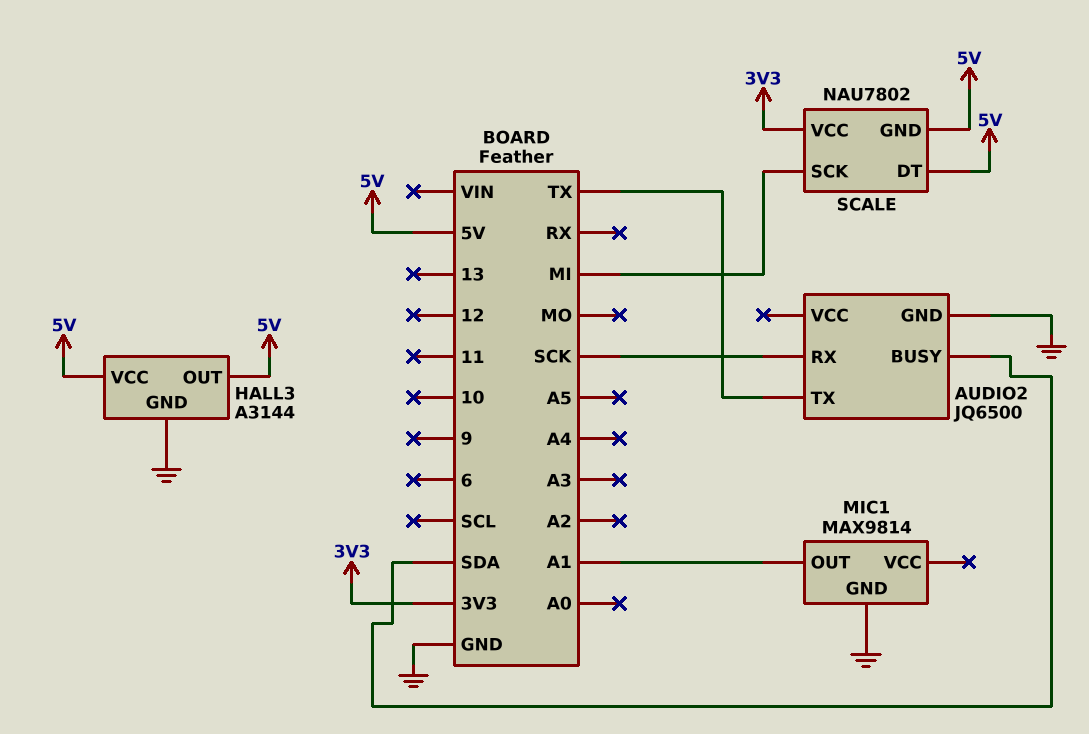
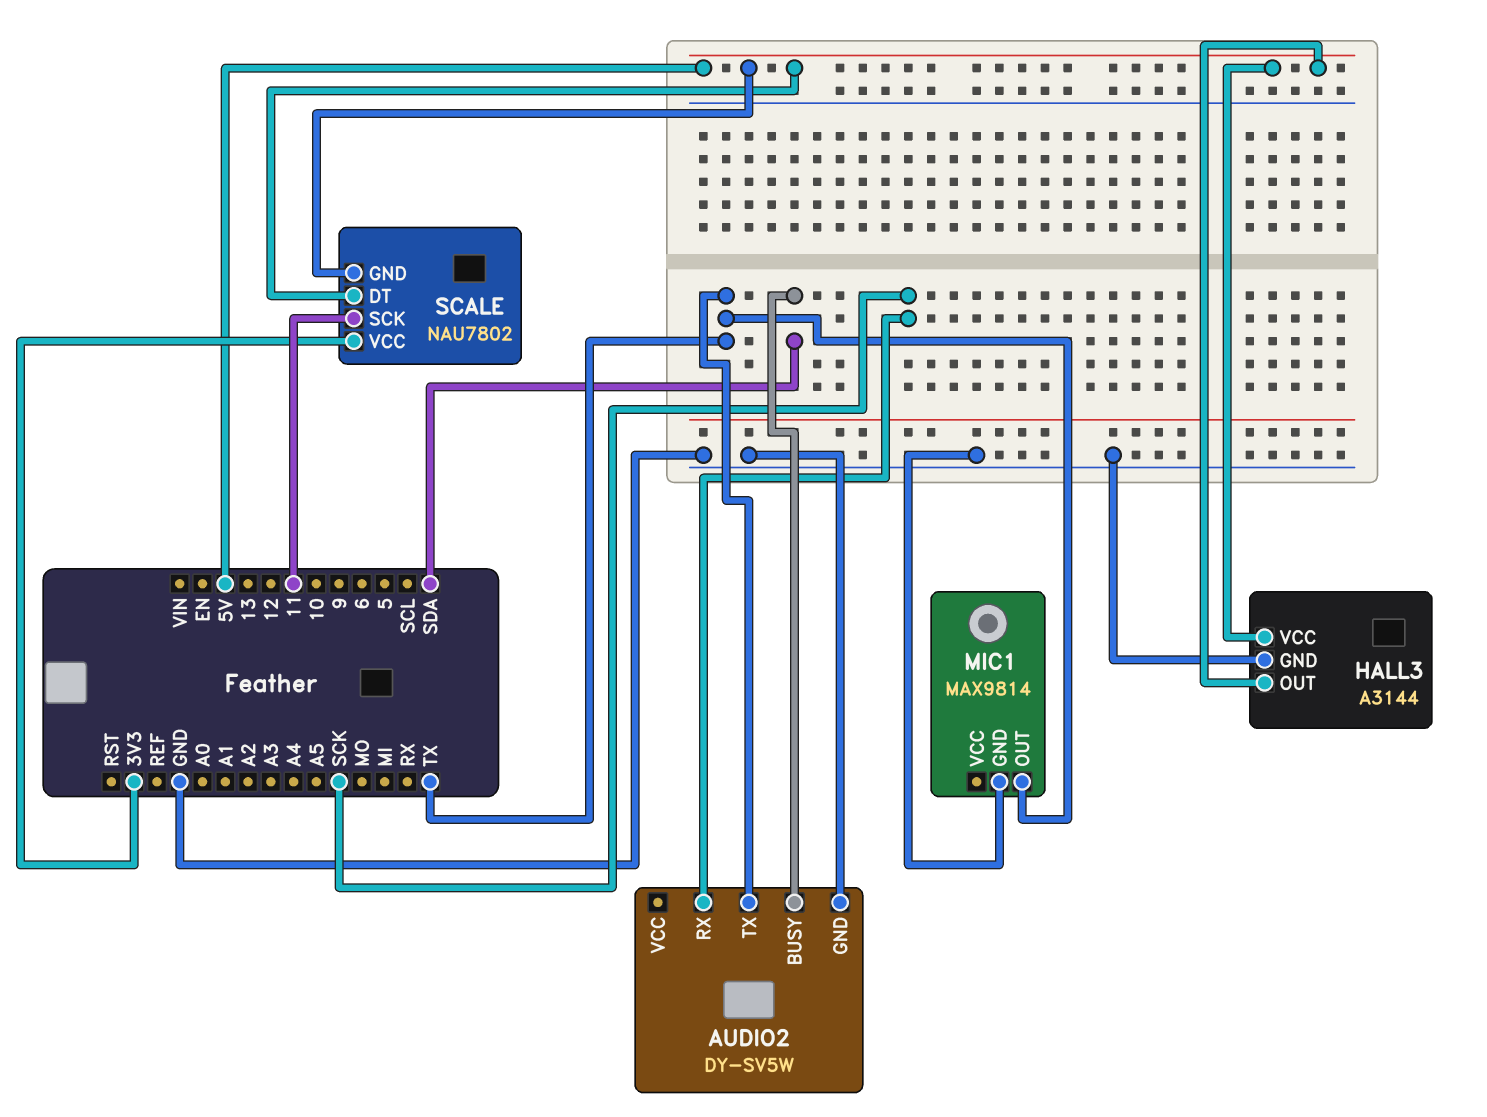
AUDIO2: JQ6500 -> DY-SV5W
MIC1 pin OUT: A1 -> TX
SCALE pin SCK: MI -> 11

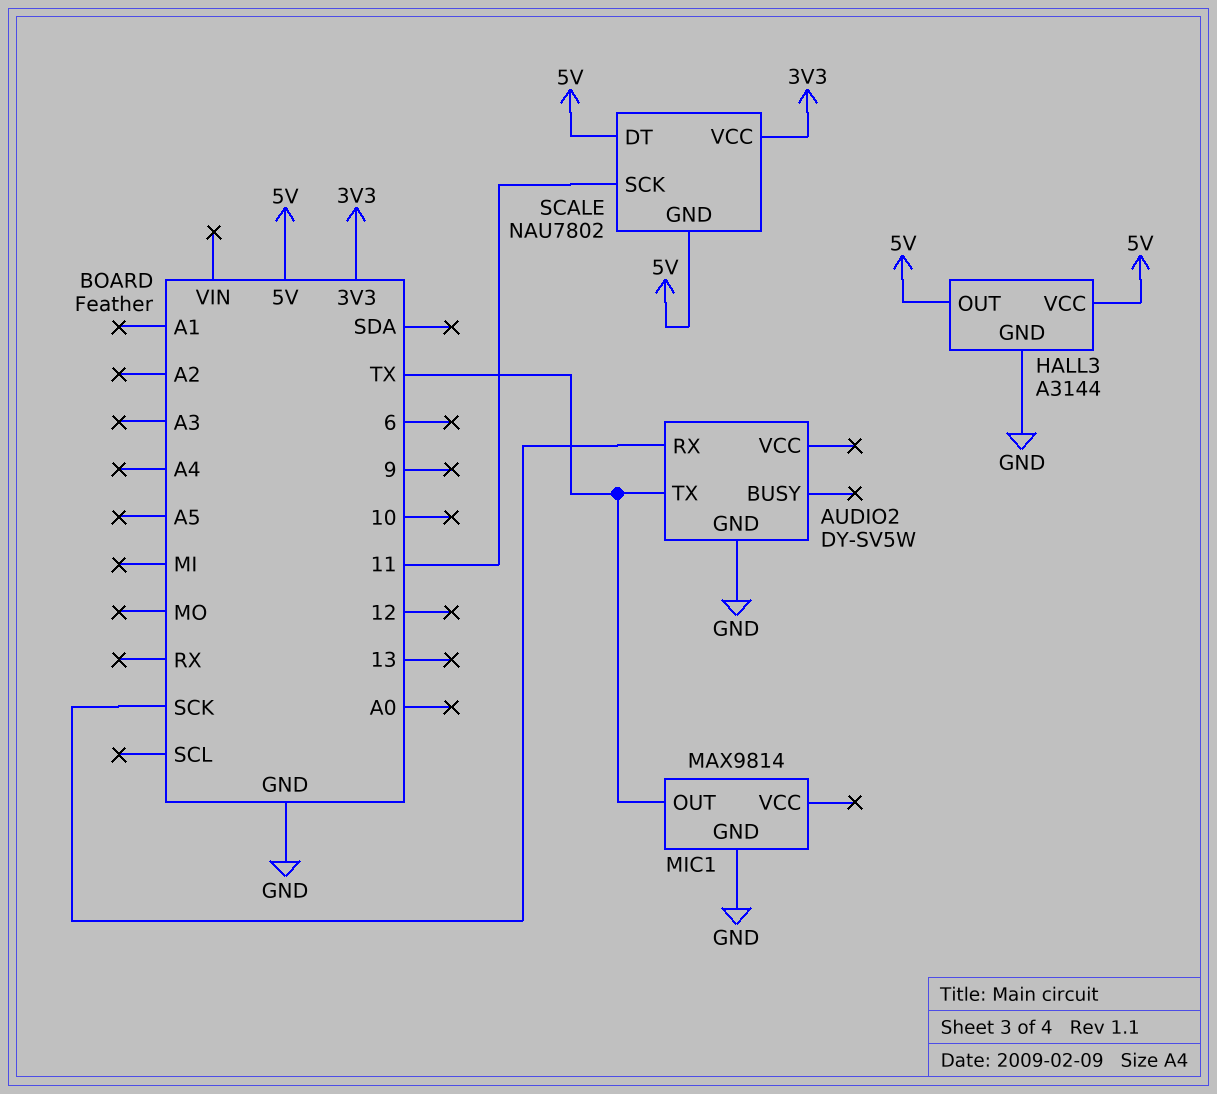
AUDIO2 pin BUSY: SDA -> none

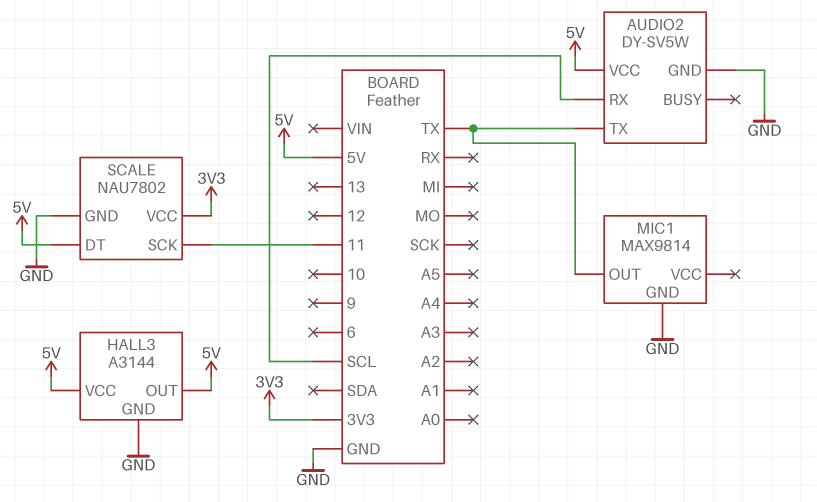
AUDIO2 pin RX: SCK -> SCL
AUDIO2 pin VCC: none -> 5V
SCALE pin GND: 5V -> GND

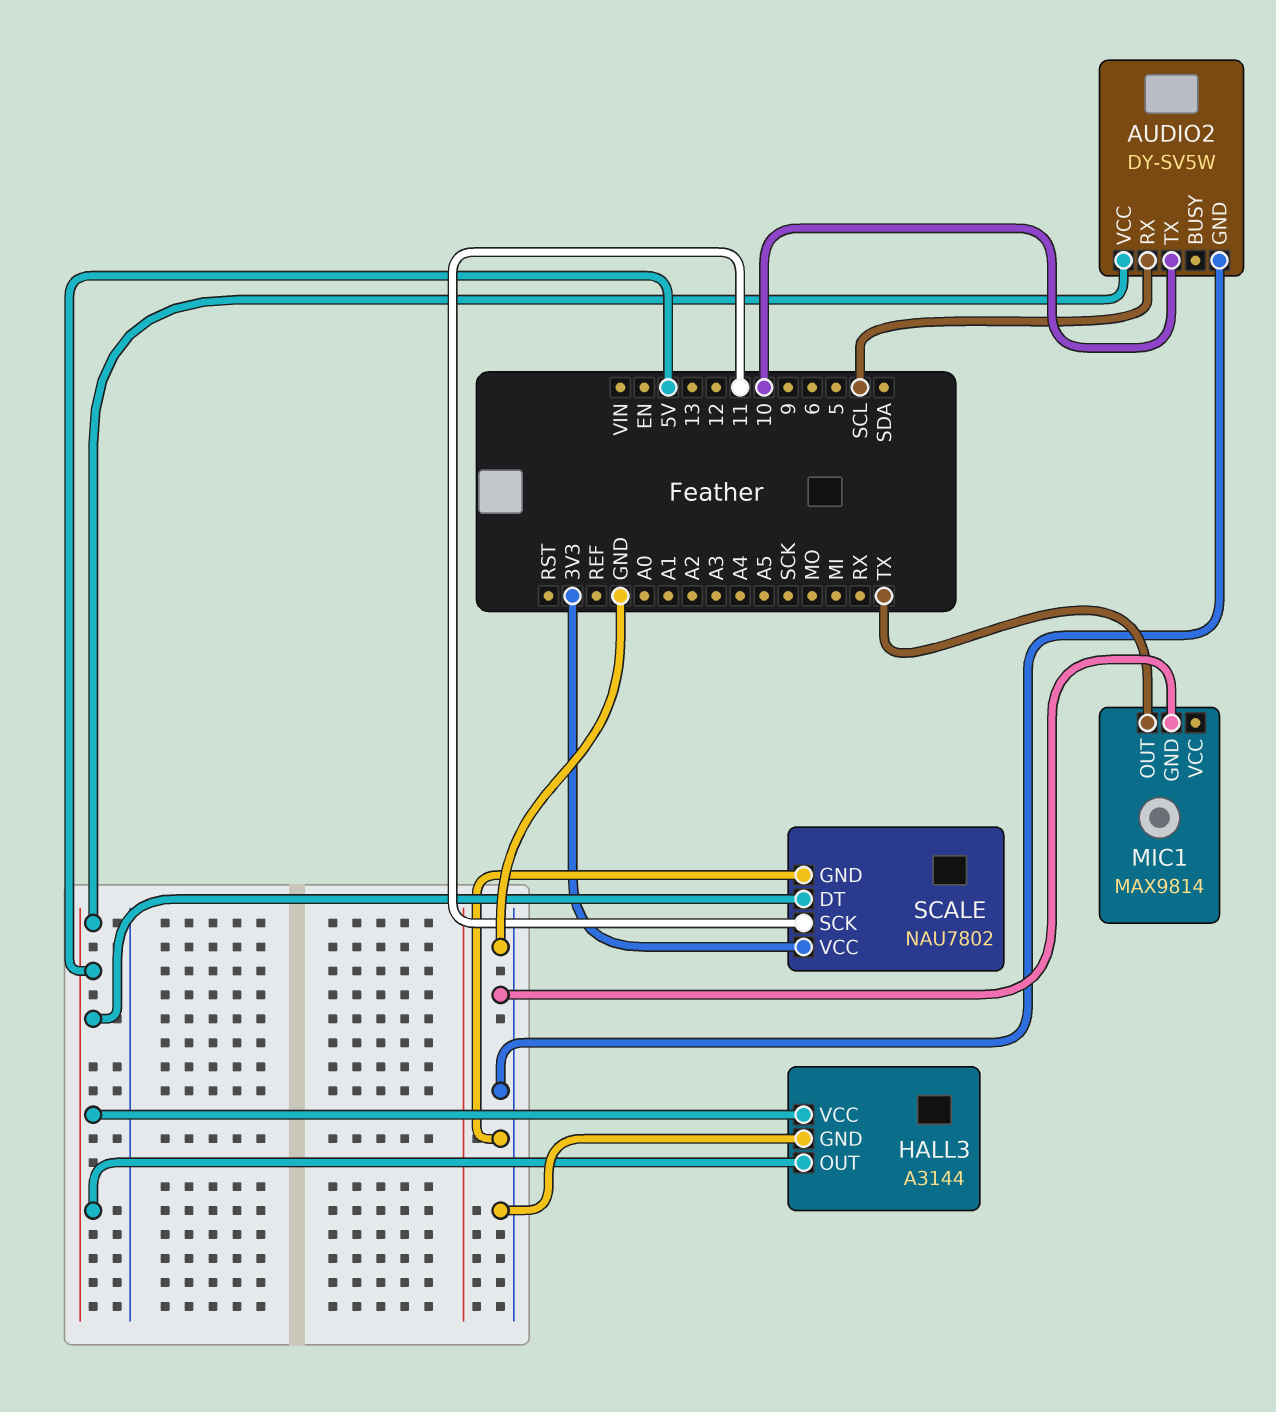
AUDIO2 pin TX: TX -> 10

